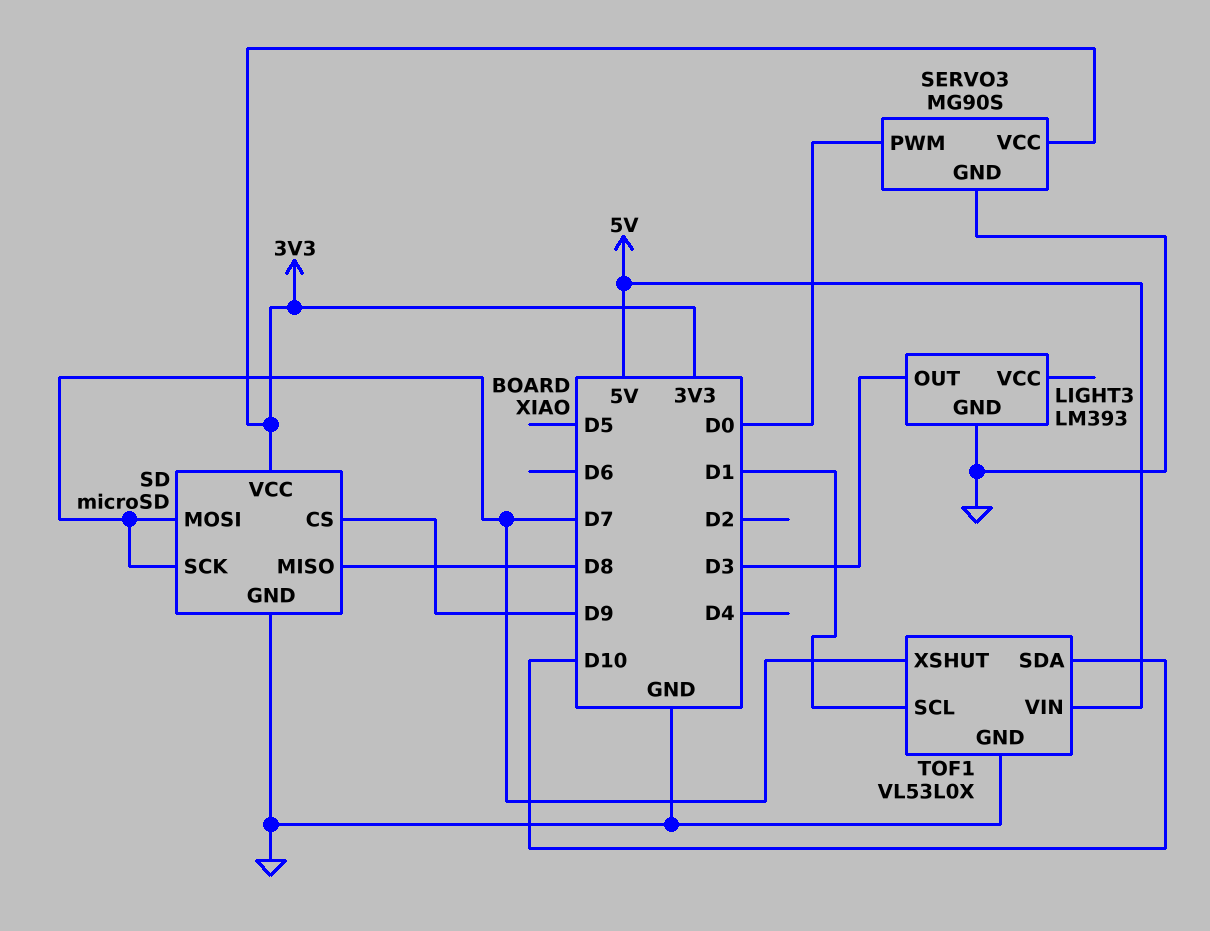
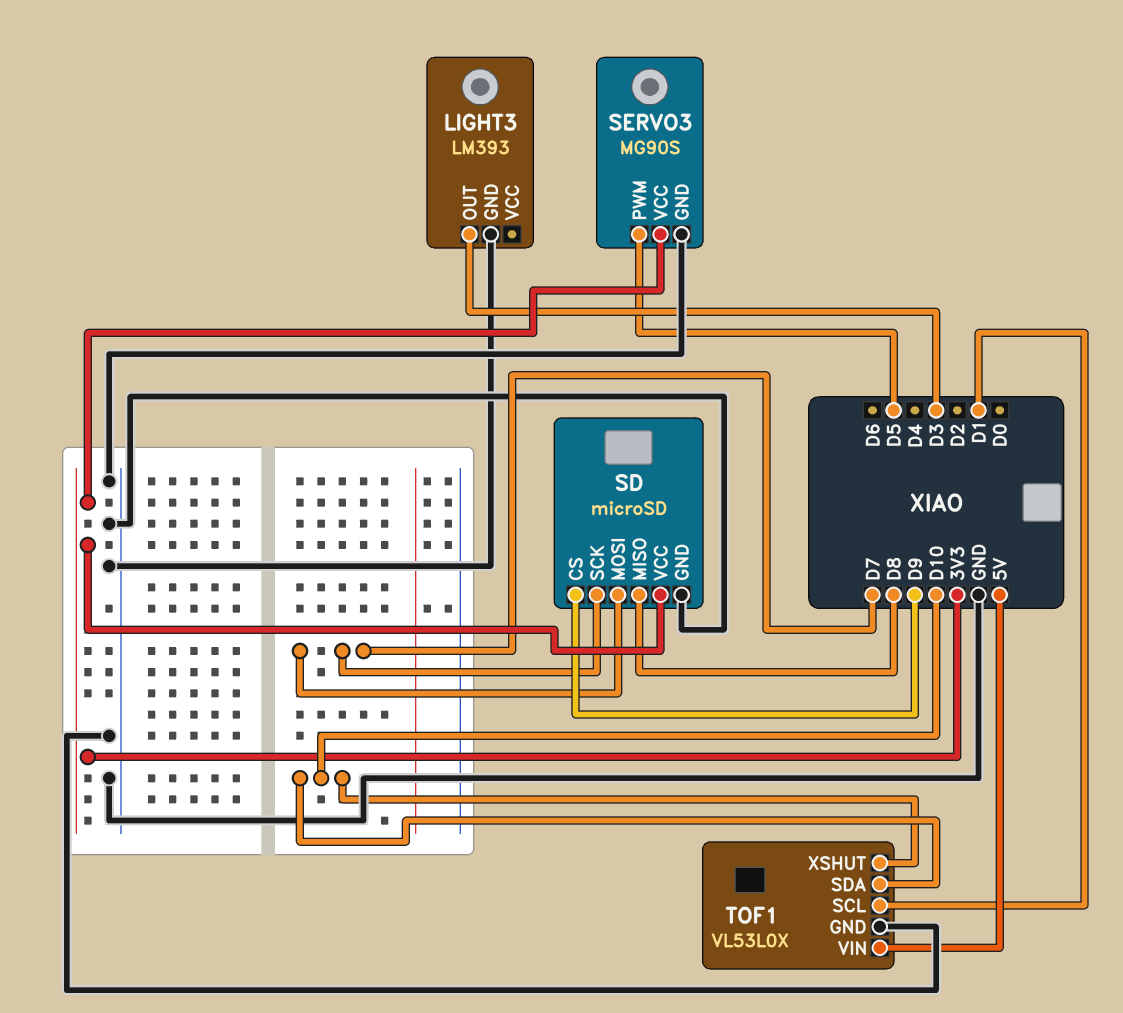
SERVO3 pin PWM: D0 -> D5
TOF1 pin XSHUT: D7 -> D10

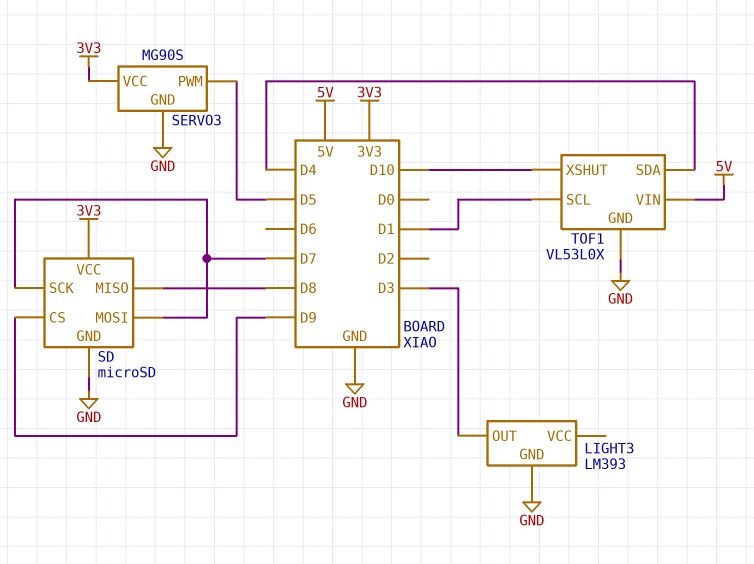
TOF1 pin SDA: D10 -> D4

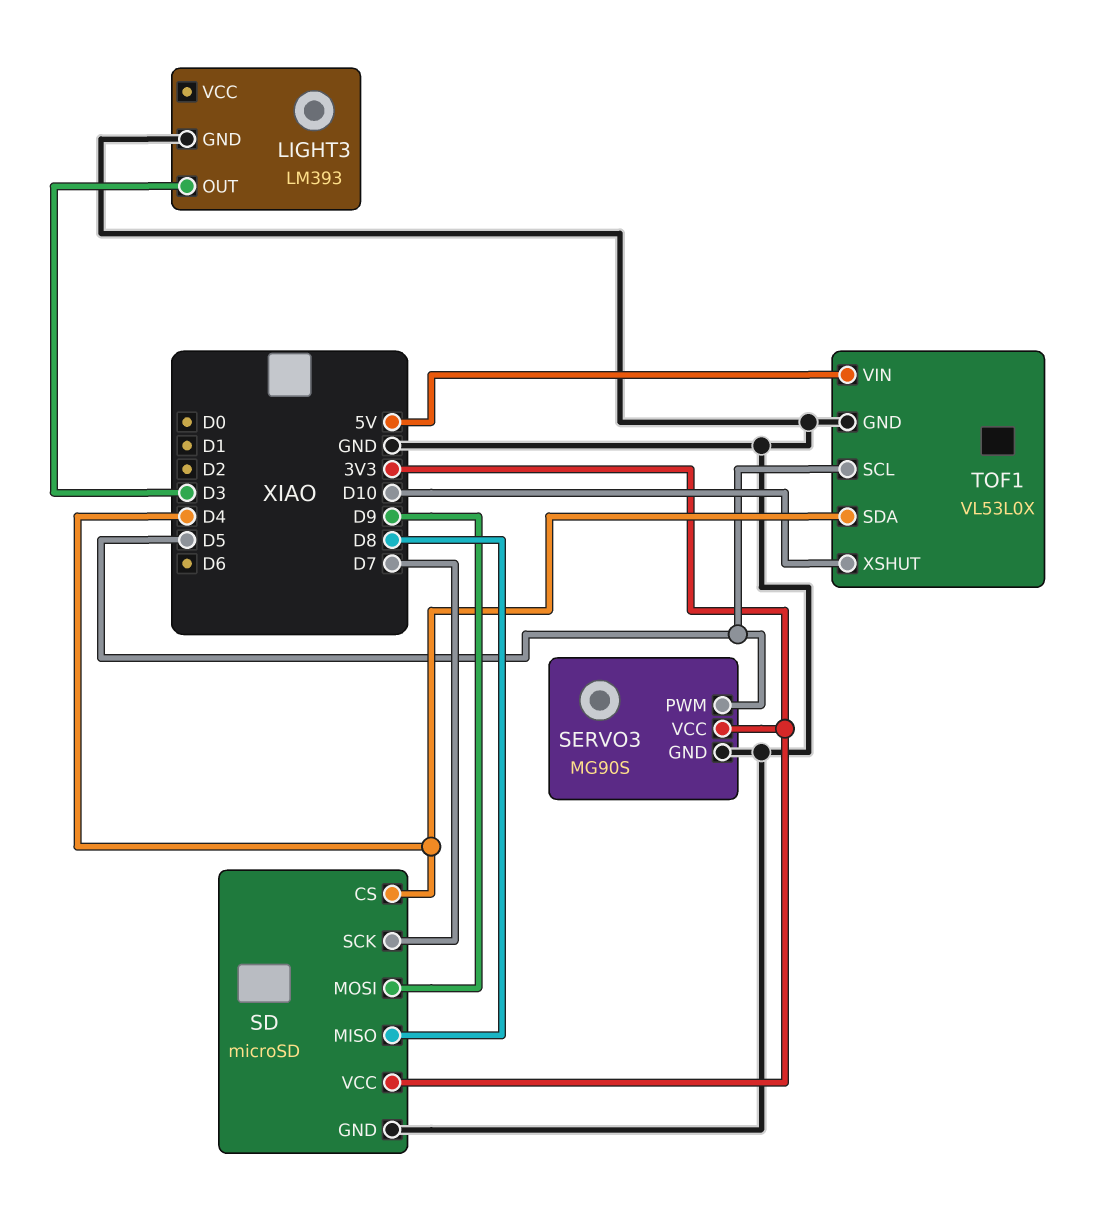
SD pin CS: D9 -> D4
SD pin MOSI: D7 -> D9
TOF1 pin SCL: D1 -> D5

